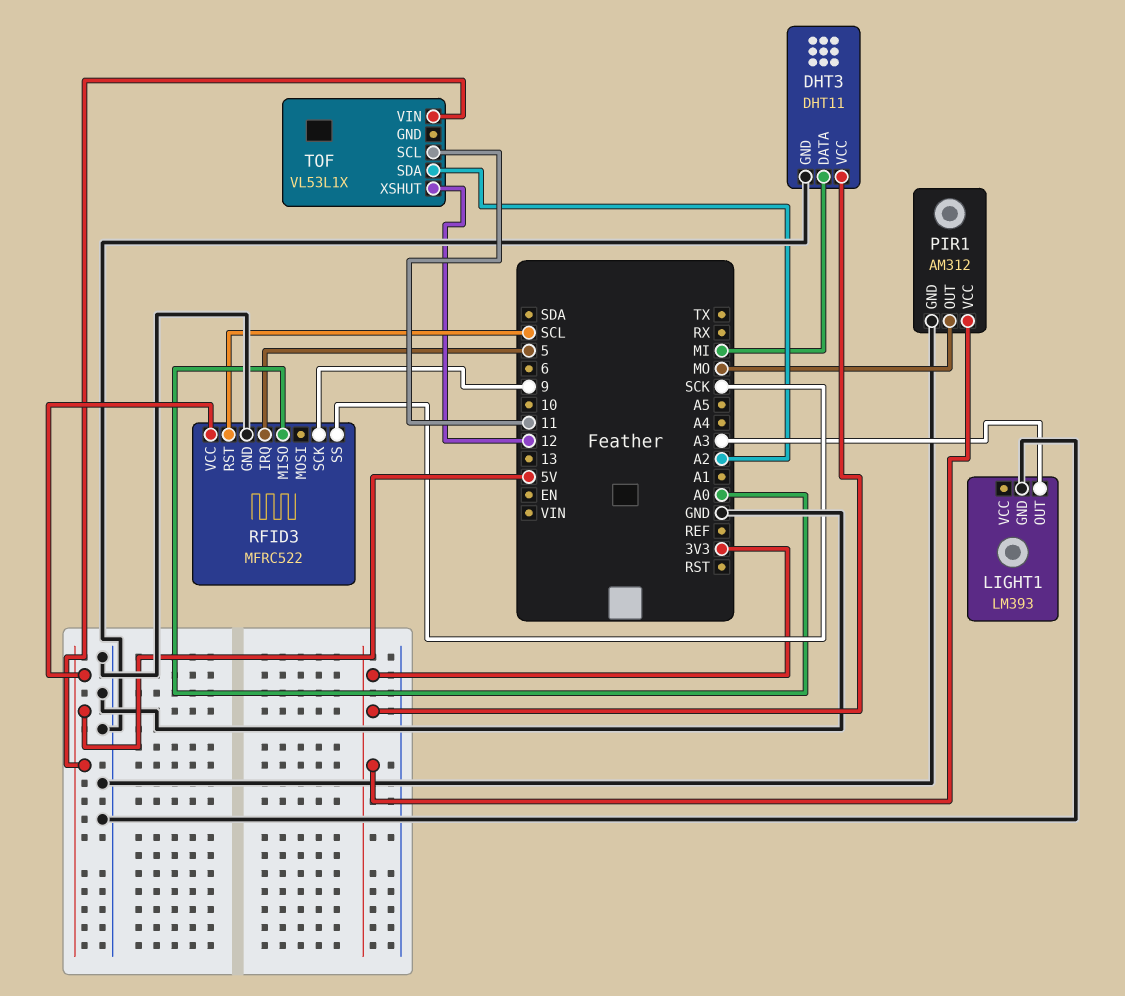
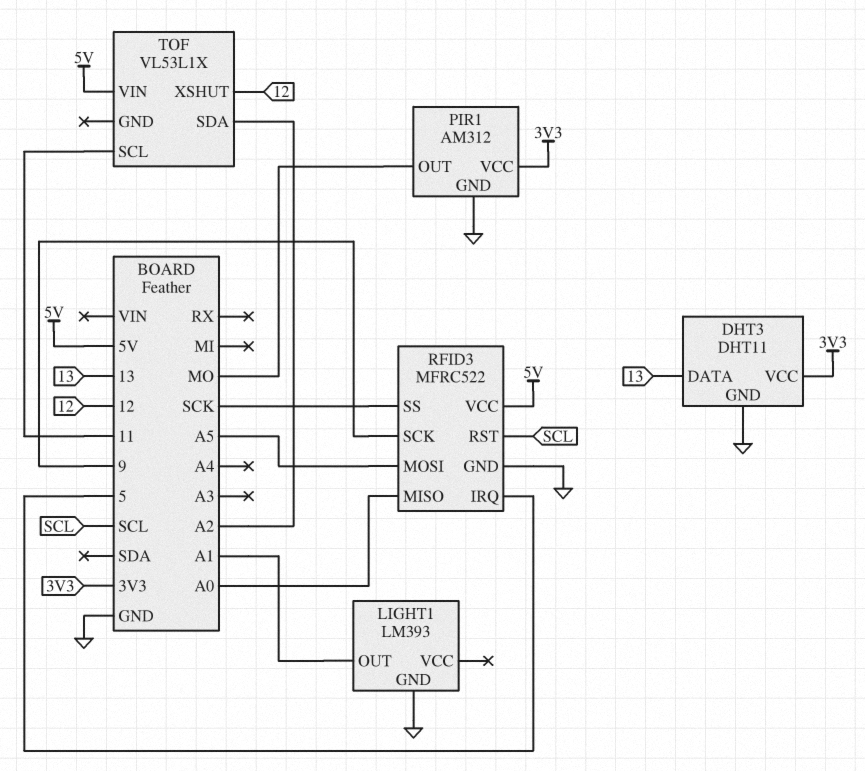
DHT3 pin DATA: MI -> 13
LIGHT1 pin OUT: A3 -> A1
RFID3 pin MOSI: none -> A5

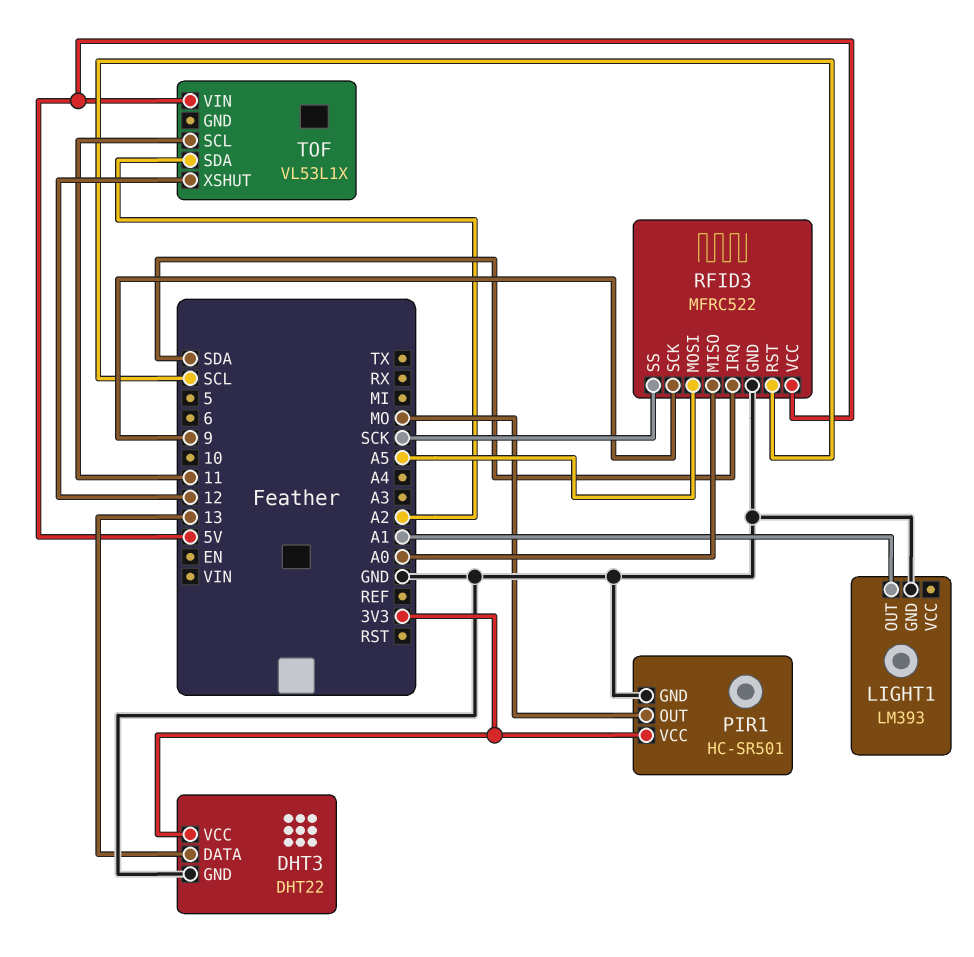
DHT3: DHT11 -> DHT22
PIR1: AM312 -> HC-SR501
RFID3 pin IRQ: 5 -> SDA

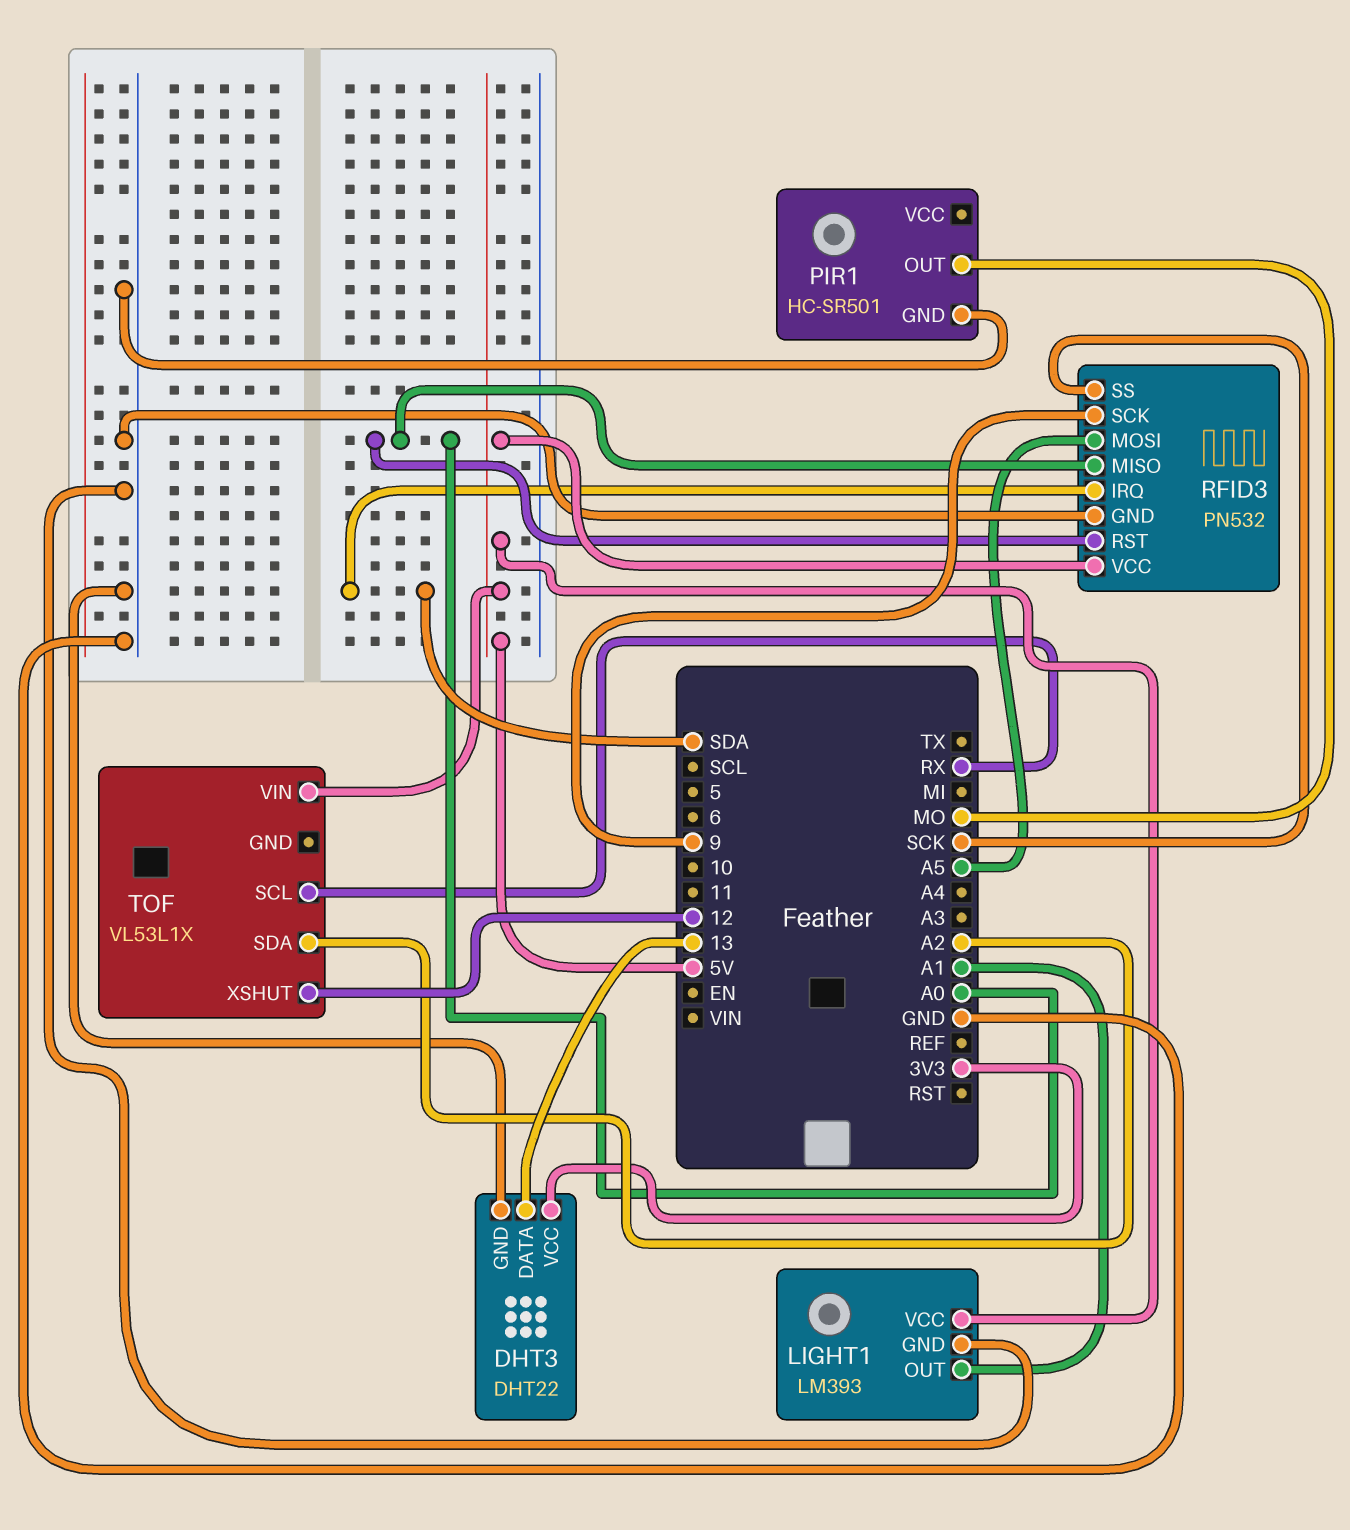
LIGHT1 pin VCC: none -> 5V
PIR1 pin VCC: 3V3 -> none
RFID3: MFRC522 -> PN532
RFID3 pin RST: SCL -> A0
TOF pin SCL: 11 -> RX

